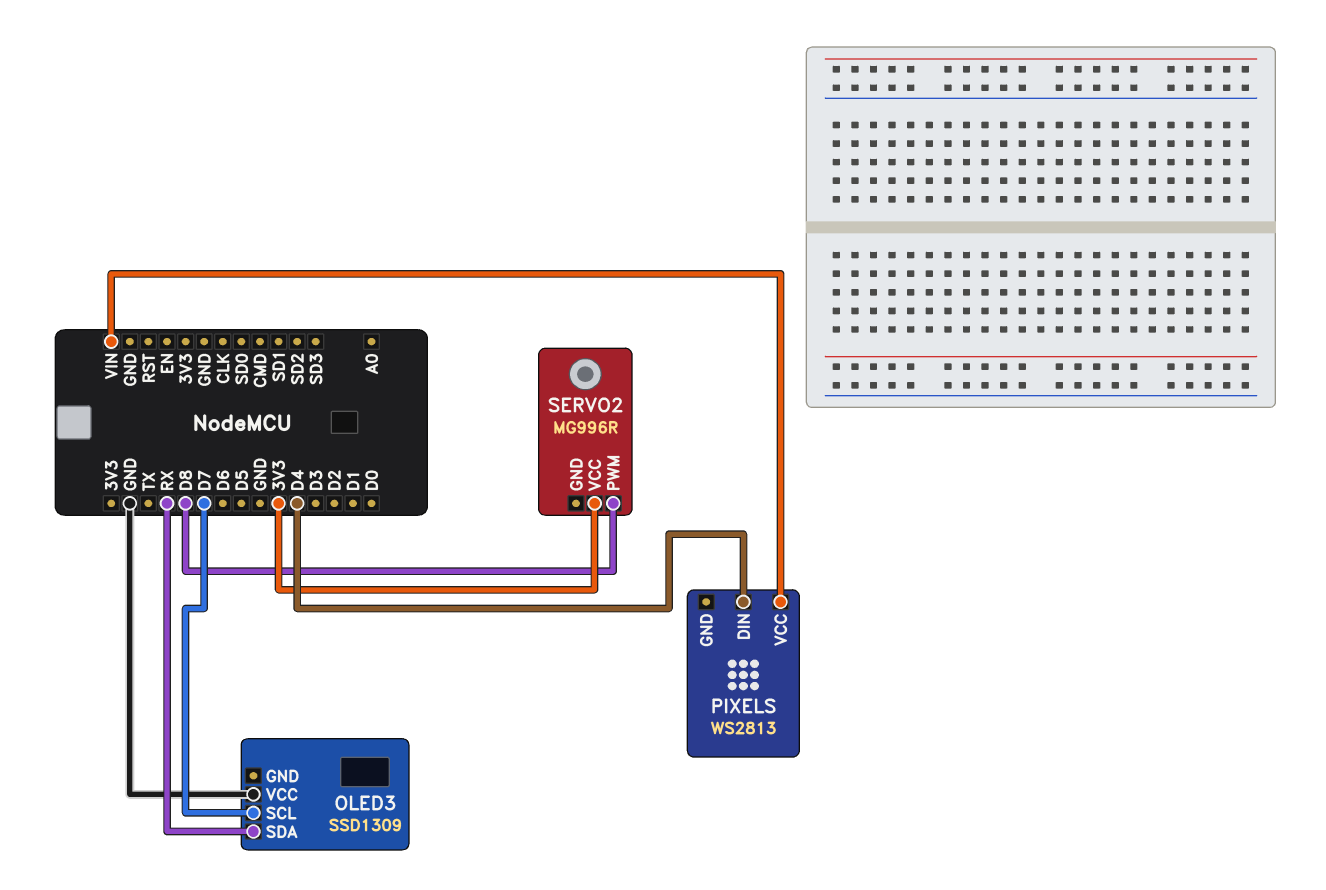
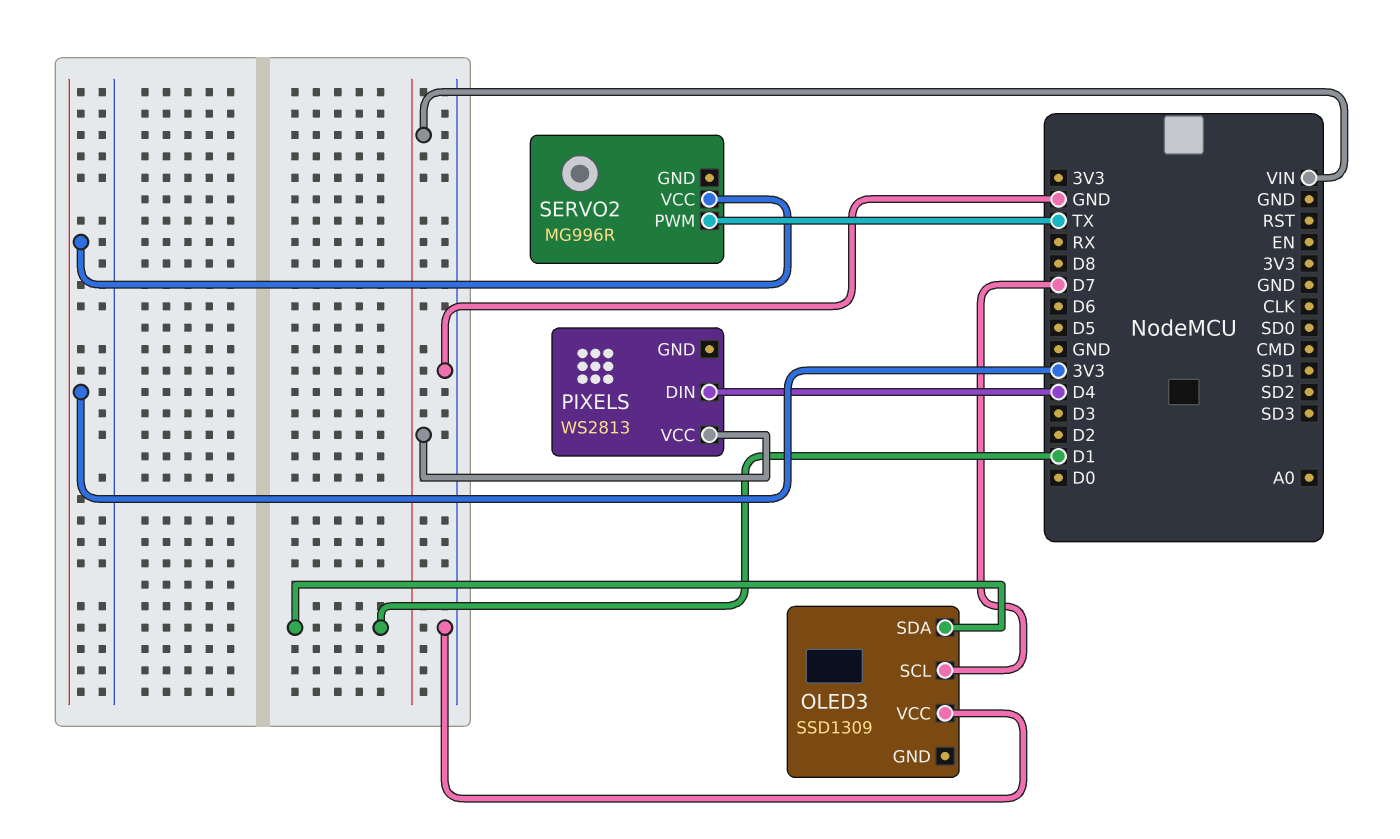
OLED3 pin SDA: RX -> D1
SERVO2 pin PWM: D8 -> TX

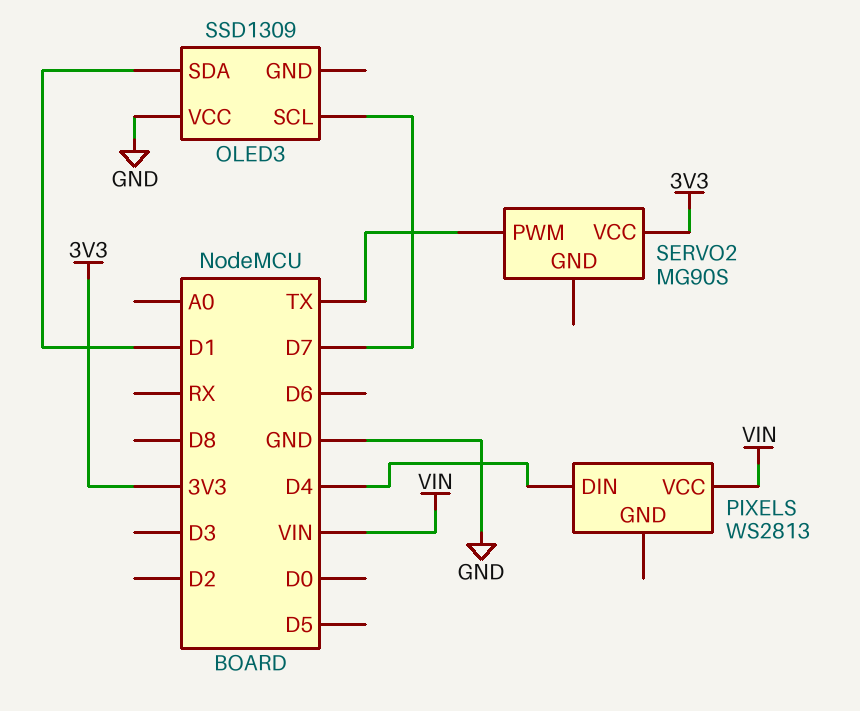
SERVO2: MG996R -> MG90S

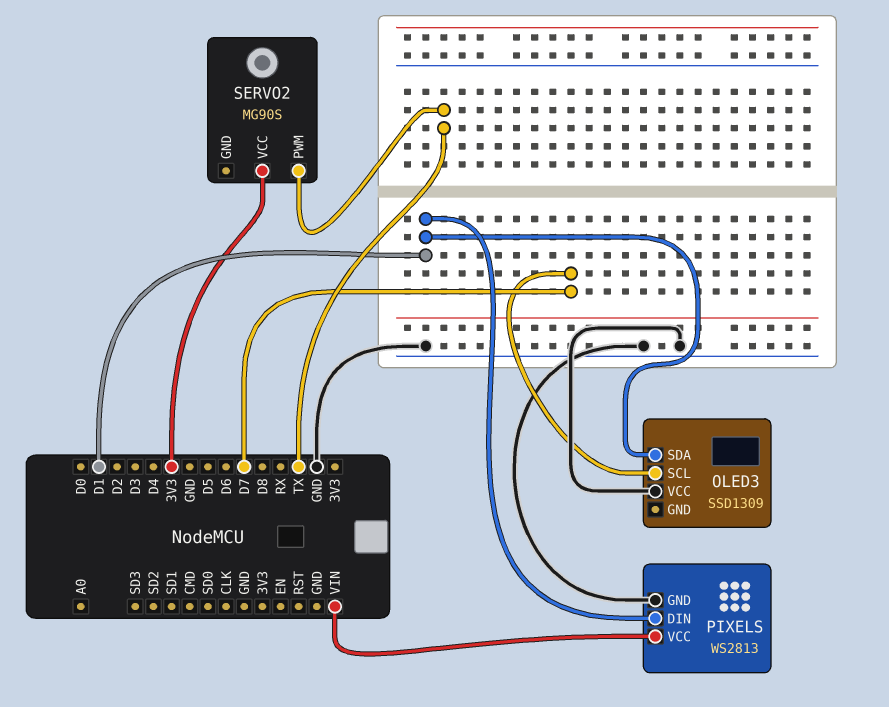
PIXELS pin DIN: D4 -> D1
PIXELS pin GND: none -> GND

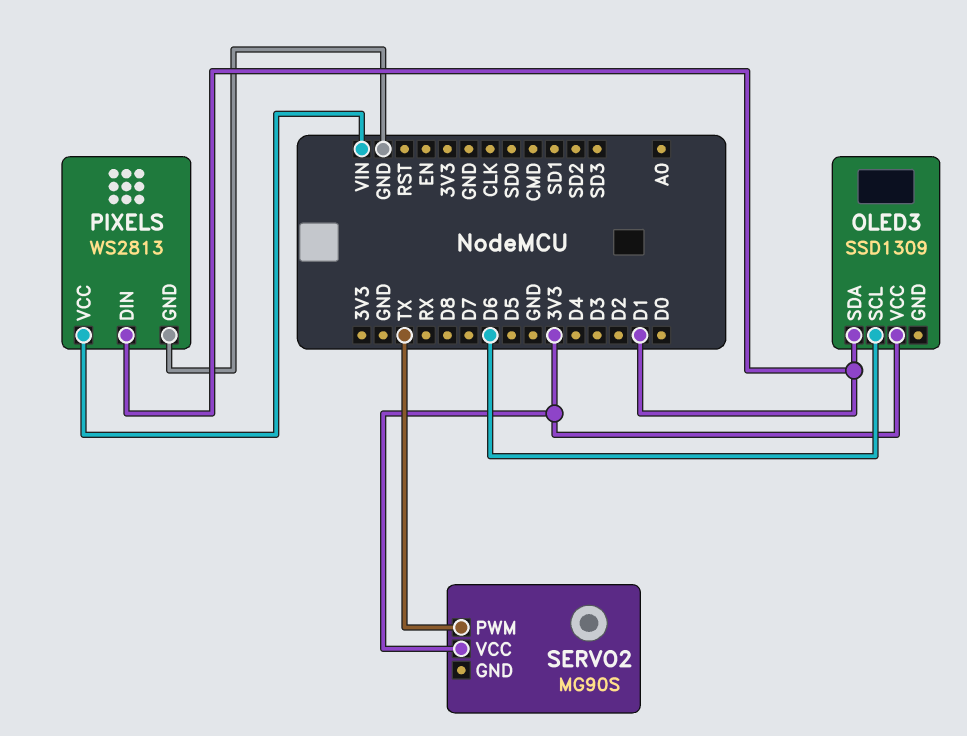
OLED3 pin SCL: D7 -> D6
OLED3 pin VCC: GND -> 3V3

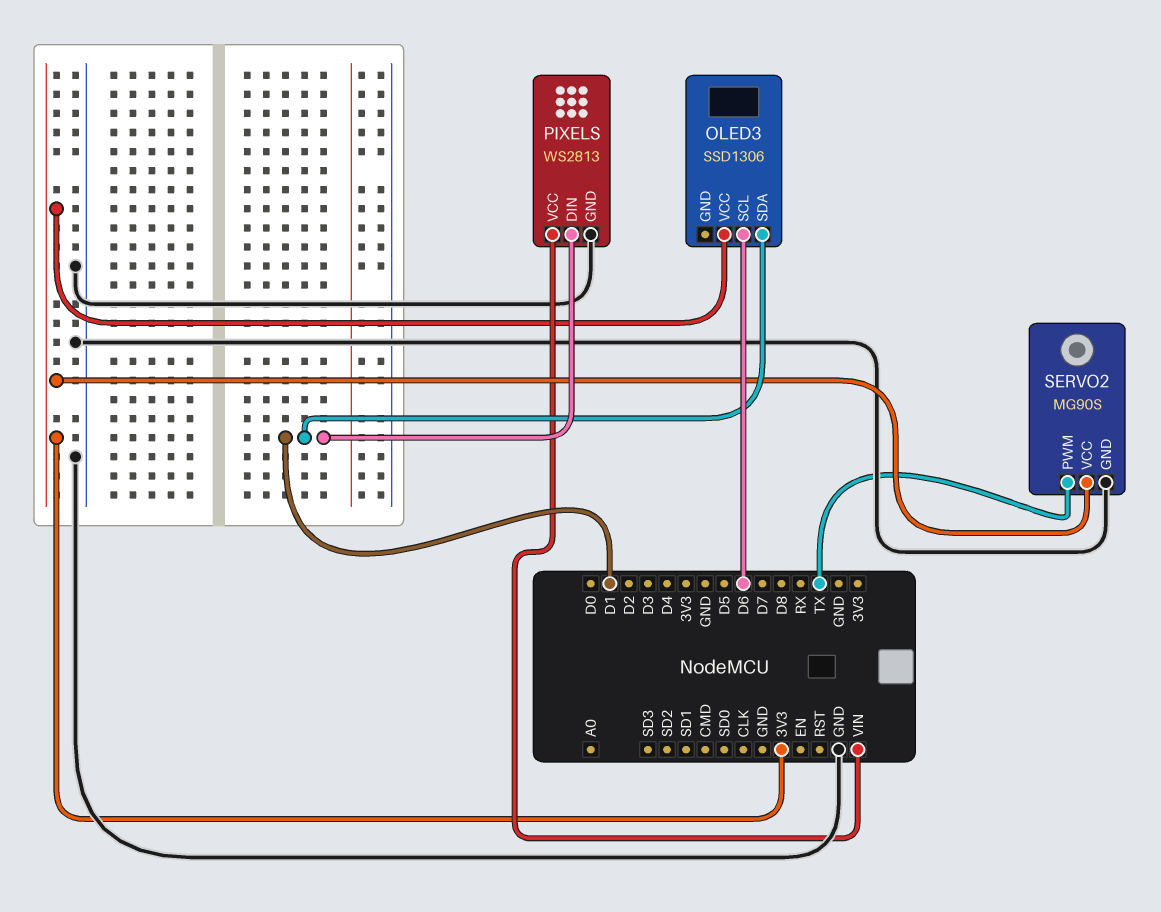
OLED3: SSD1309 -> SSD1306
SERVO2 pin GND: none -> GND

